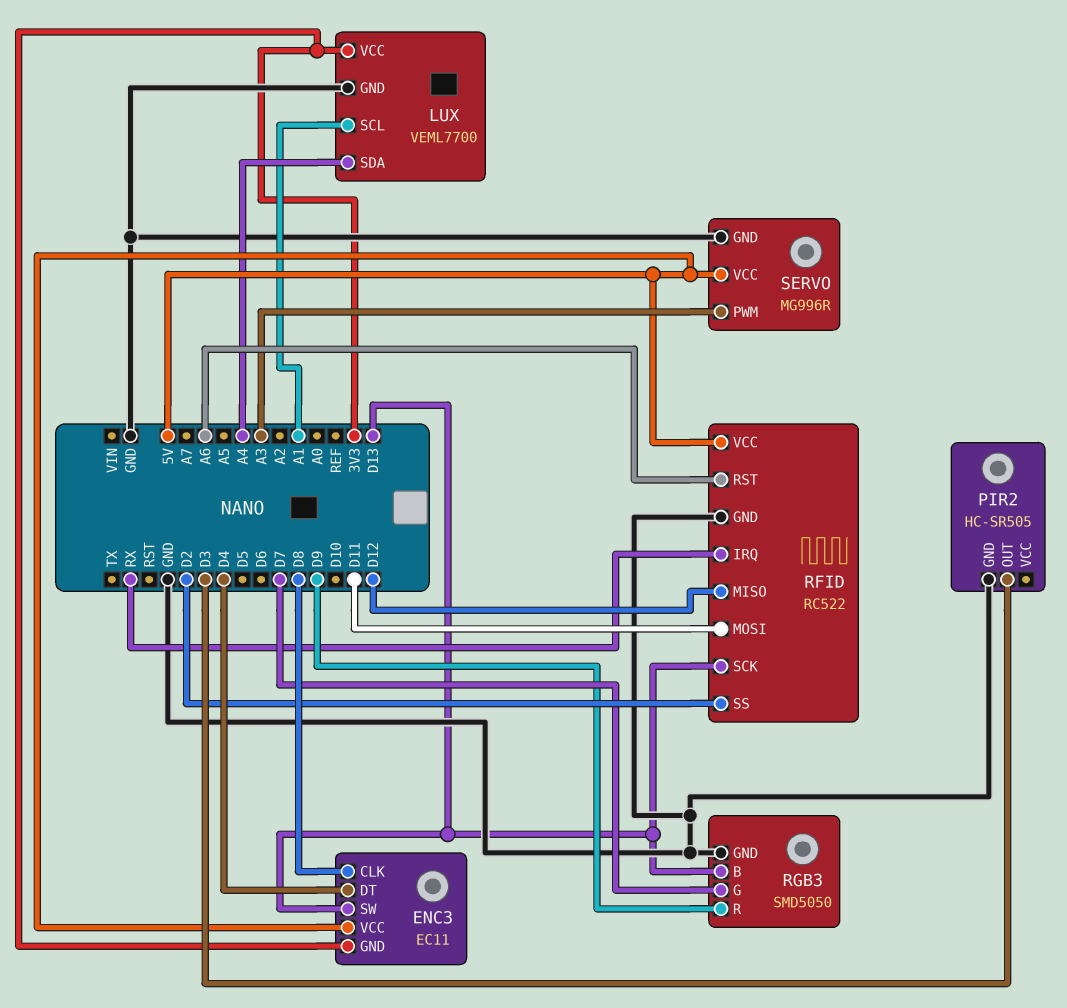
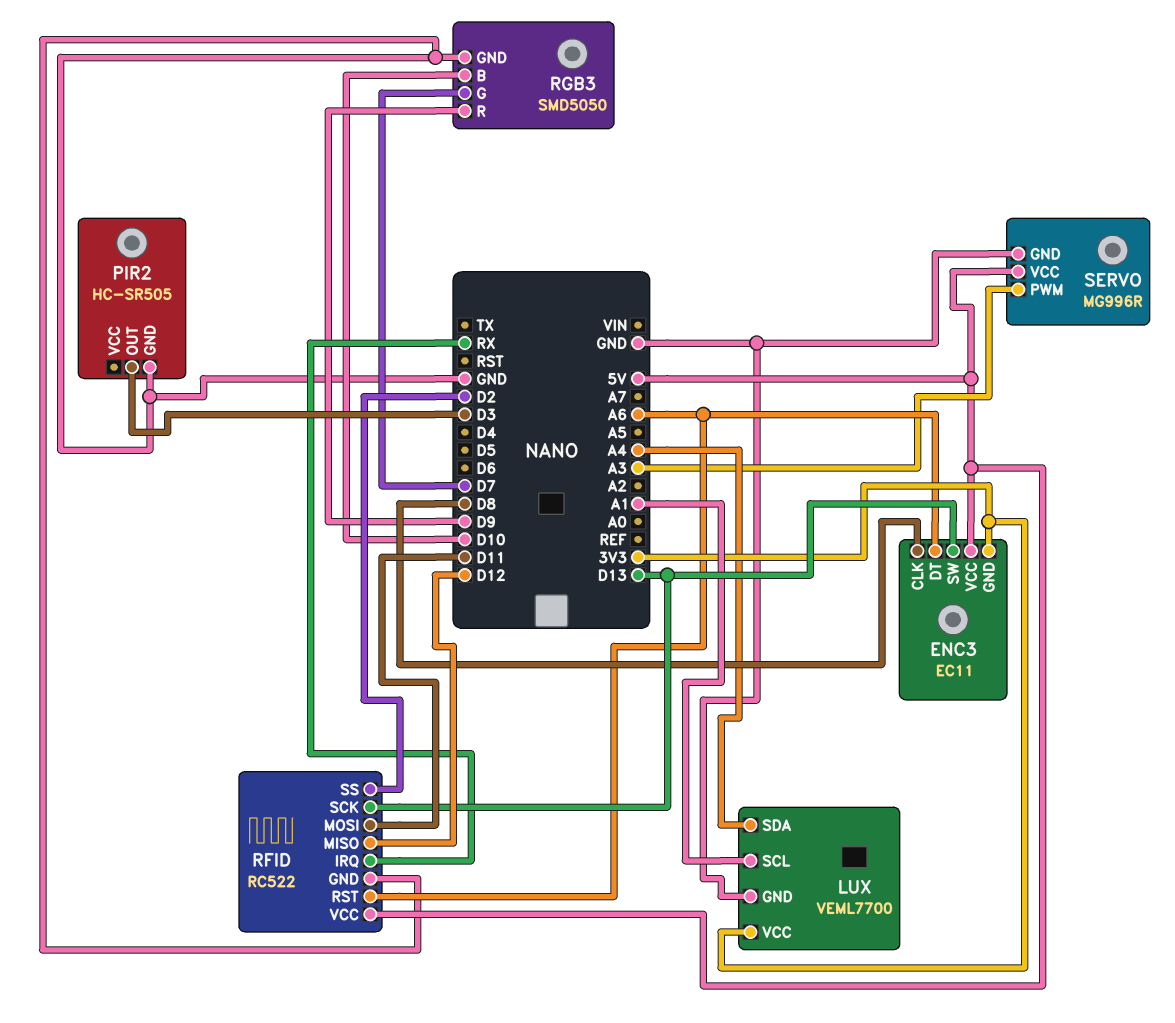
ENC3 pin DT: D4 -> A6
RGB3 pin B: D13 -> D10

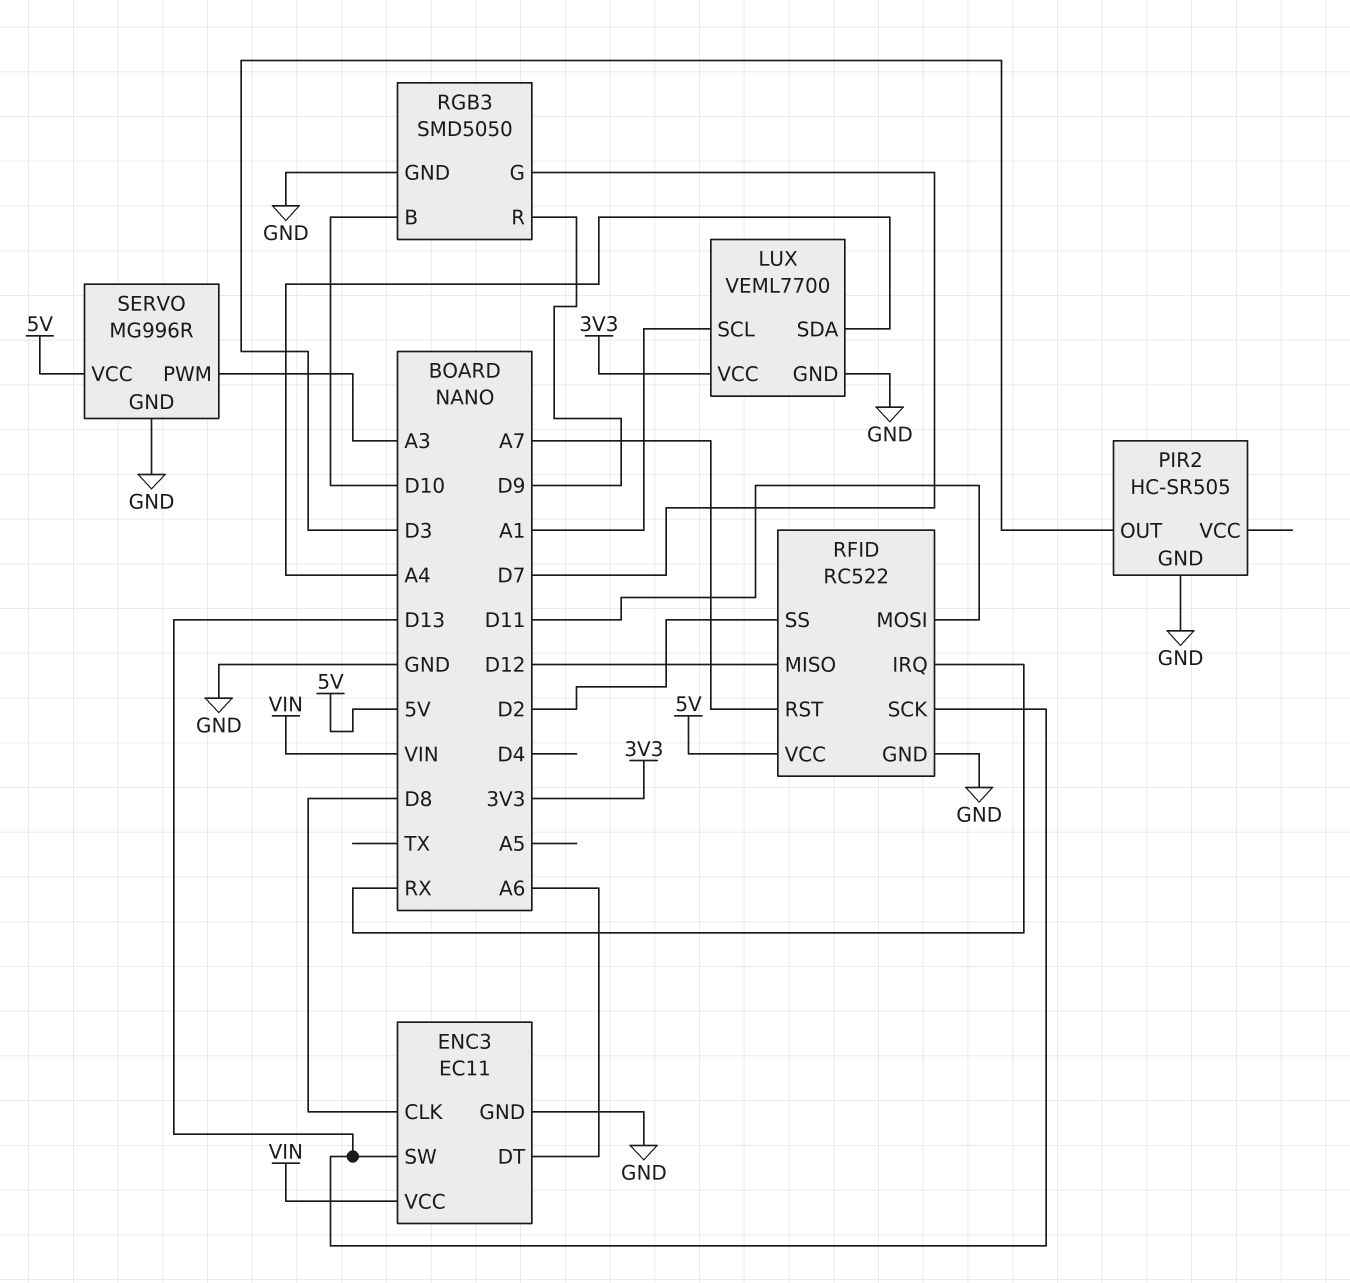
ENC3 pin GND: 3V3 -> GND
ENC3 pin VCC: 5V -> VIN
RFID pin RST: A6 -> A7

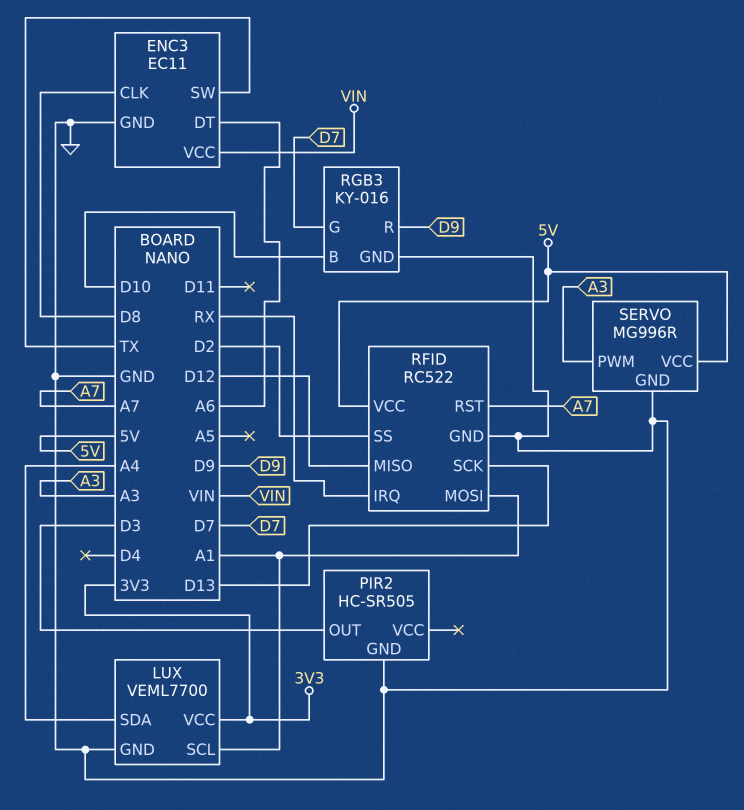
ENC3 pin SW: D13 -> TX
RFID pin MOSI: D11 -> A1
RGB3: SMD5050 -> KY-016

